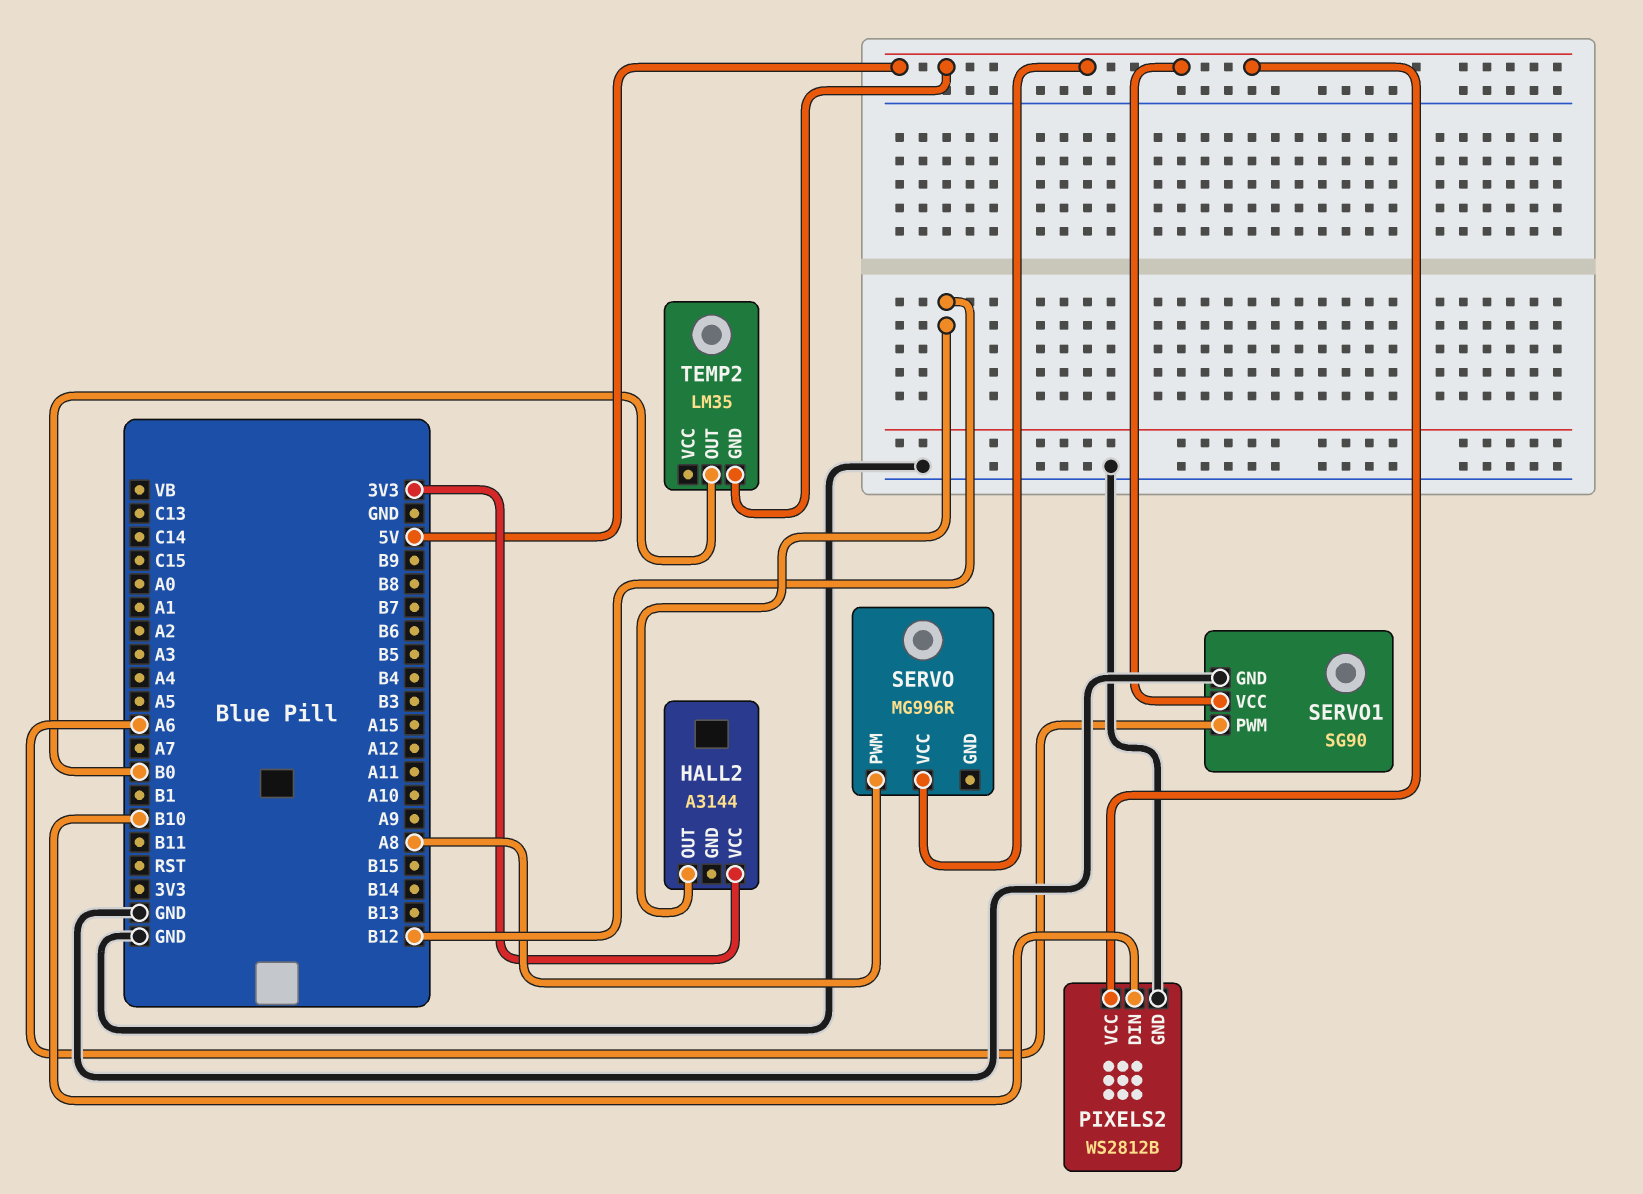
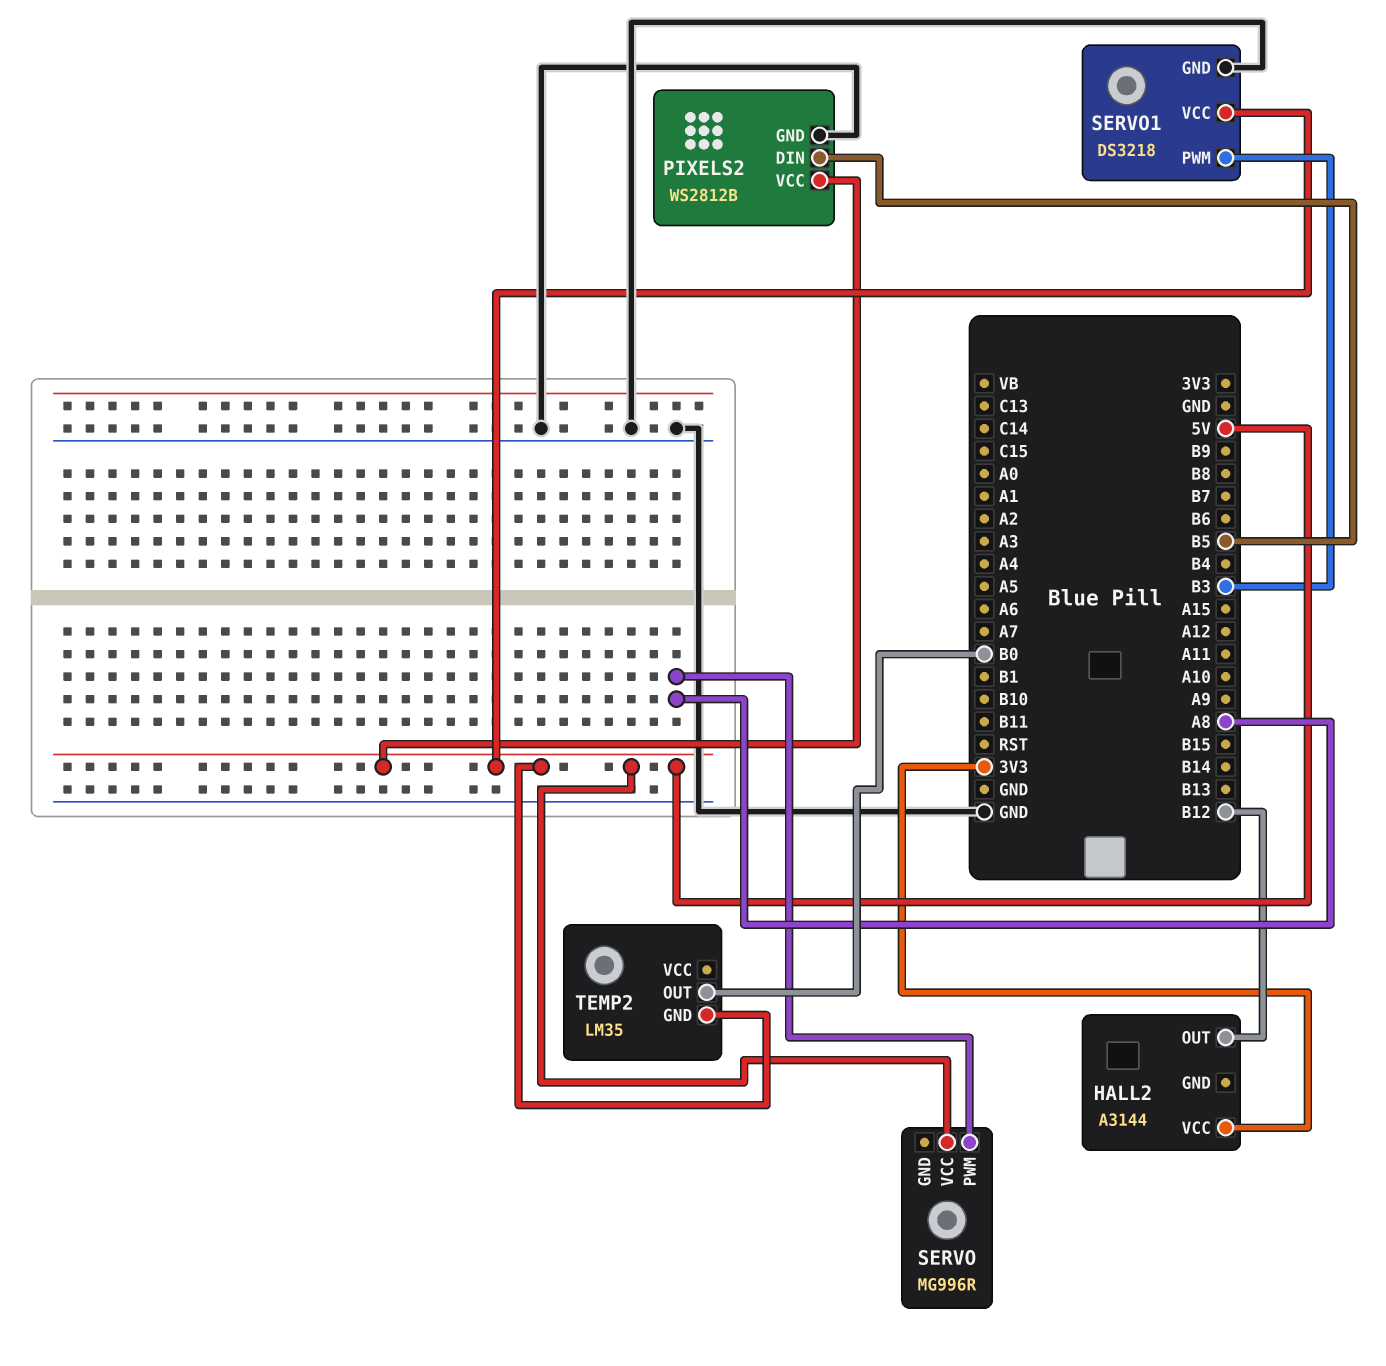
PIXELS2 pin DIN: B10 -> B5
SERVO1: SG90 -> DS3218
SERVO1 pin PWM: A6 -> B3

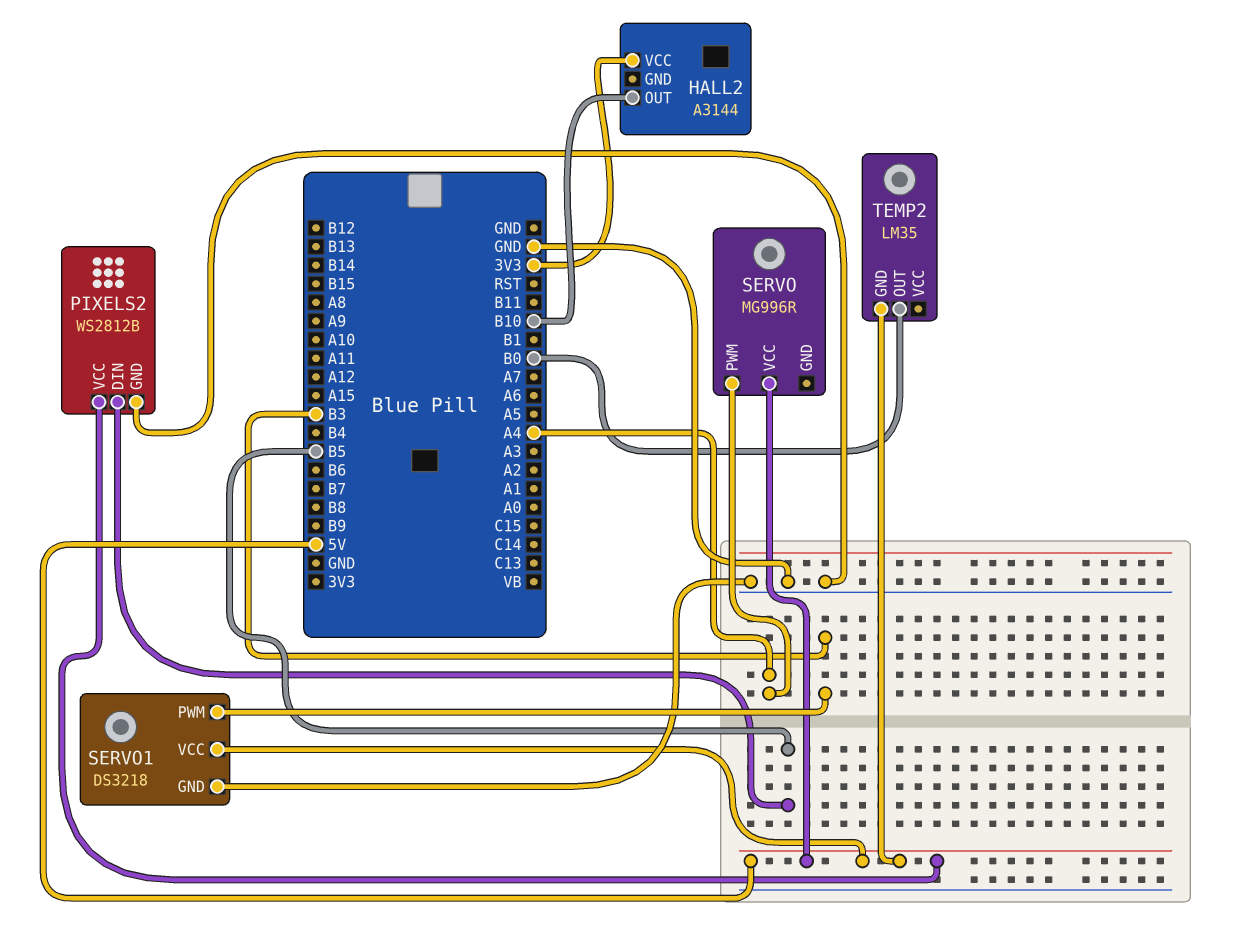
HALL2 pin OUT: B12 -> B10
SERVO pin PWM: A8 -> A4

